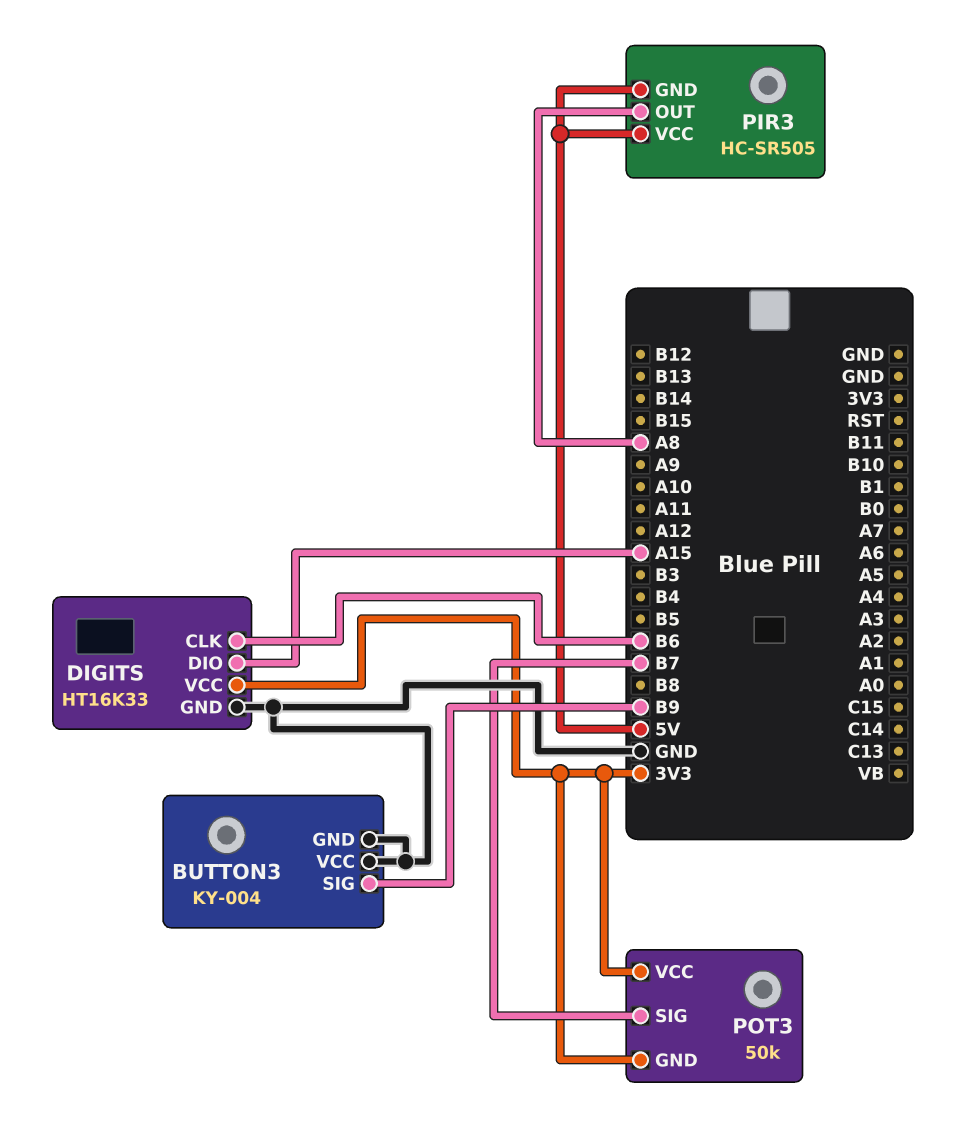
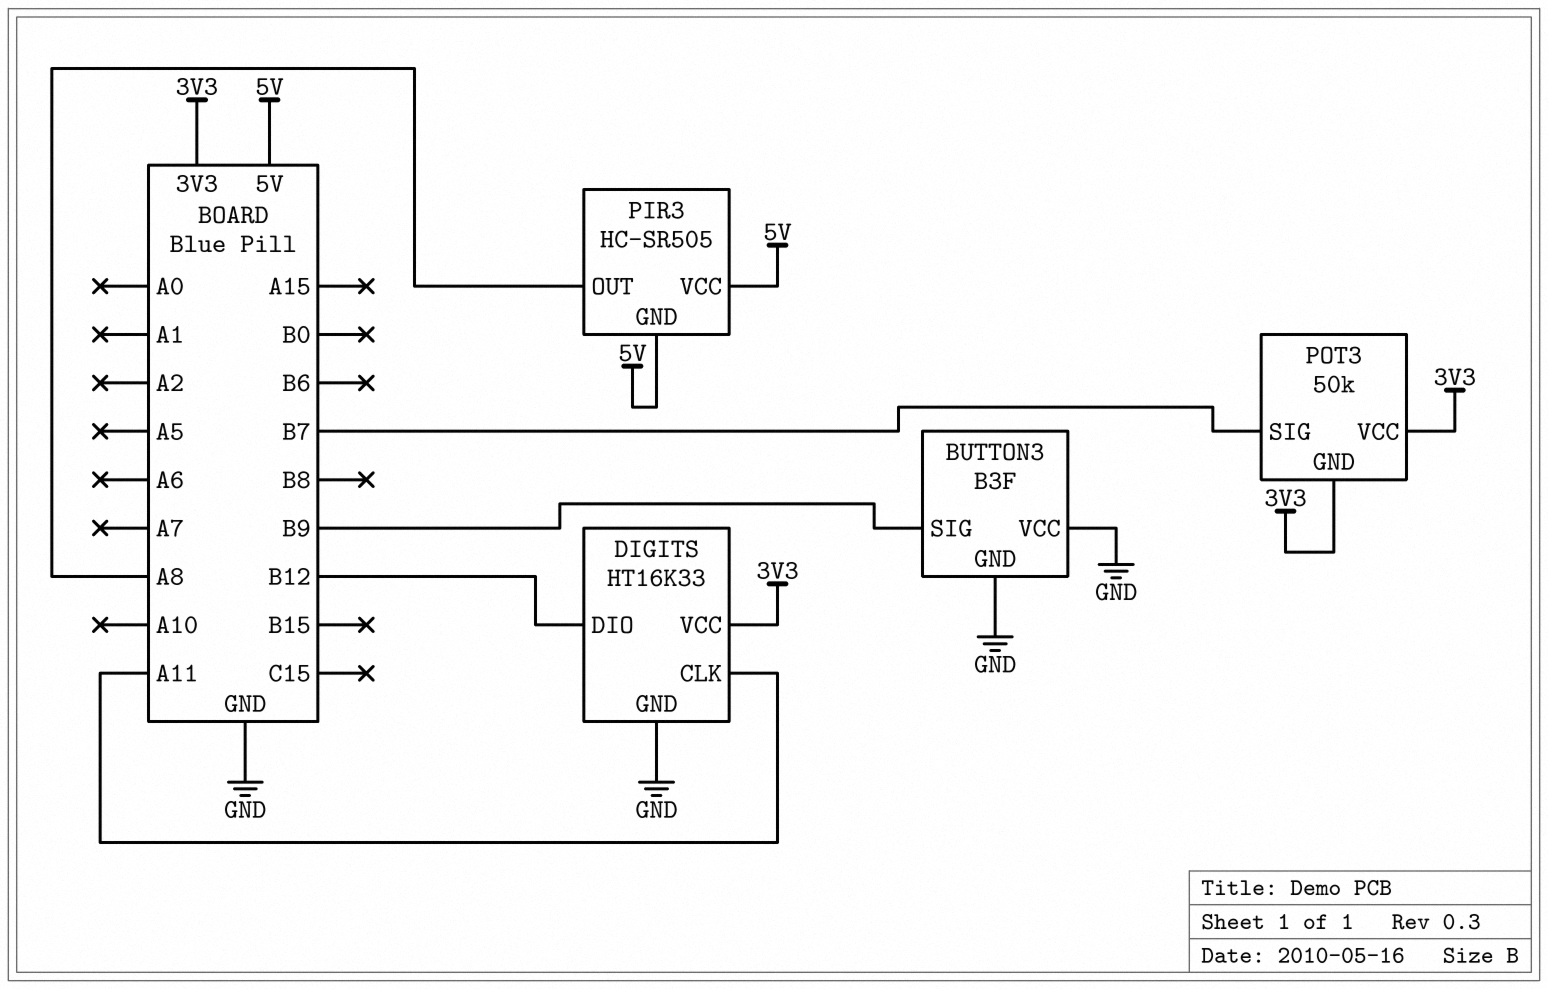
BUTTON3: KY-004 -> B3F
DIGITS pin CLK: B6 -> A11
DIGITS pin DIO: A15 -> B12

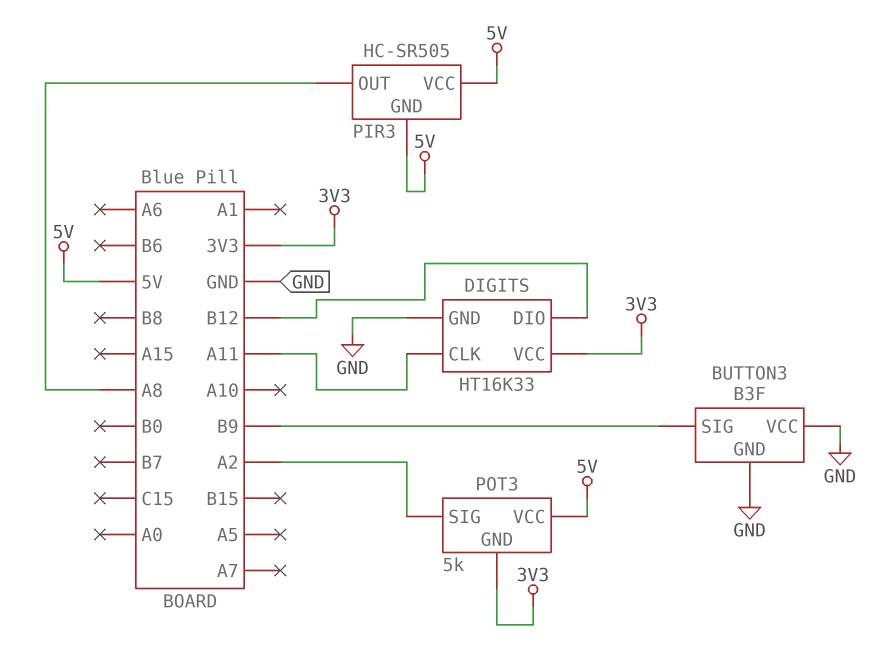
POT3: 50k -> 5k
POT3 pin SIG: B7 -> A2
POT3 pin VCC: 3V3 -> 5V

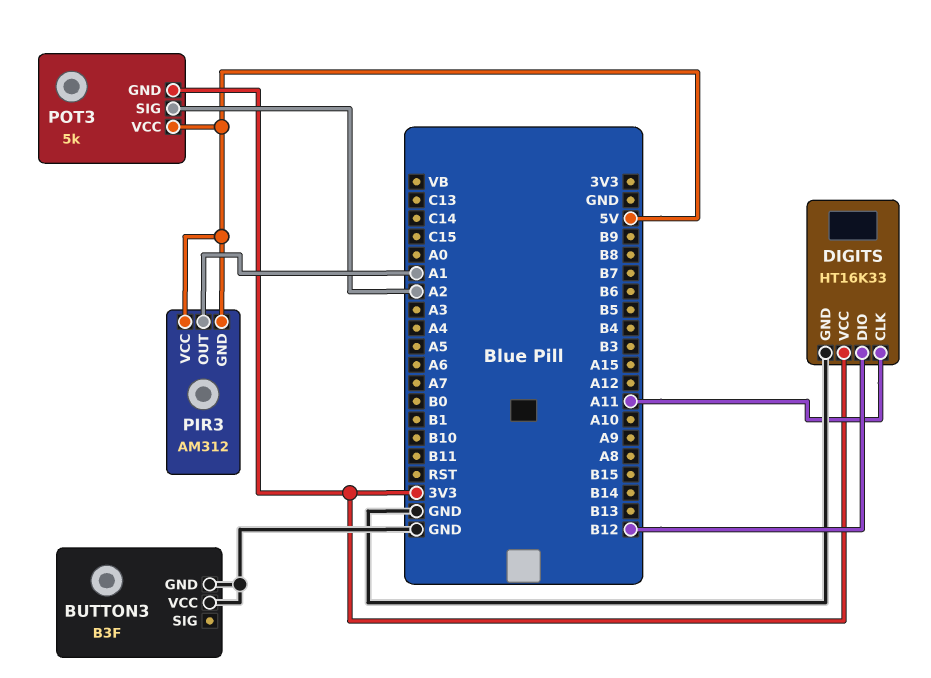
BUTTON3 pin SIG: B9 -> none
PIR3: HC-SR505 -> AM312
PIR3 pin OUT: A8 -> A1

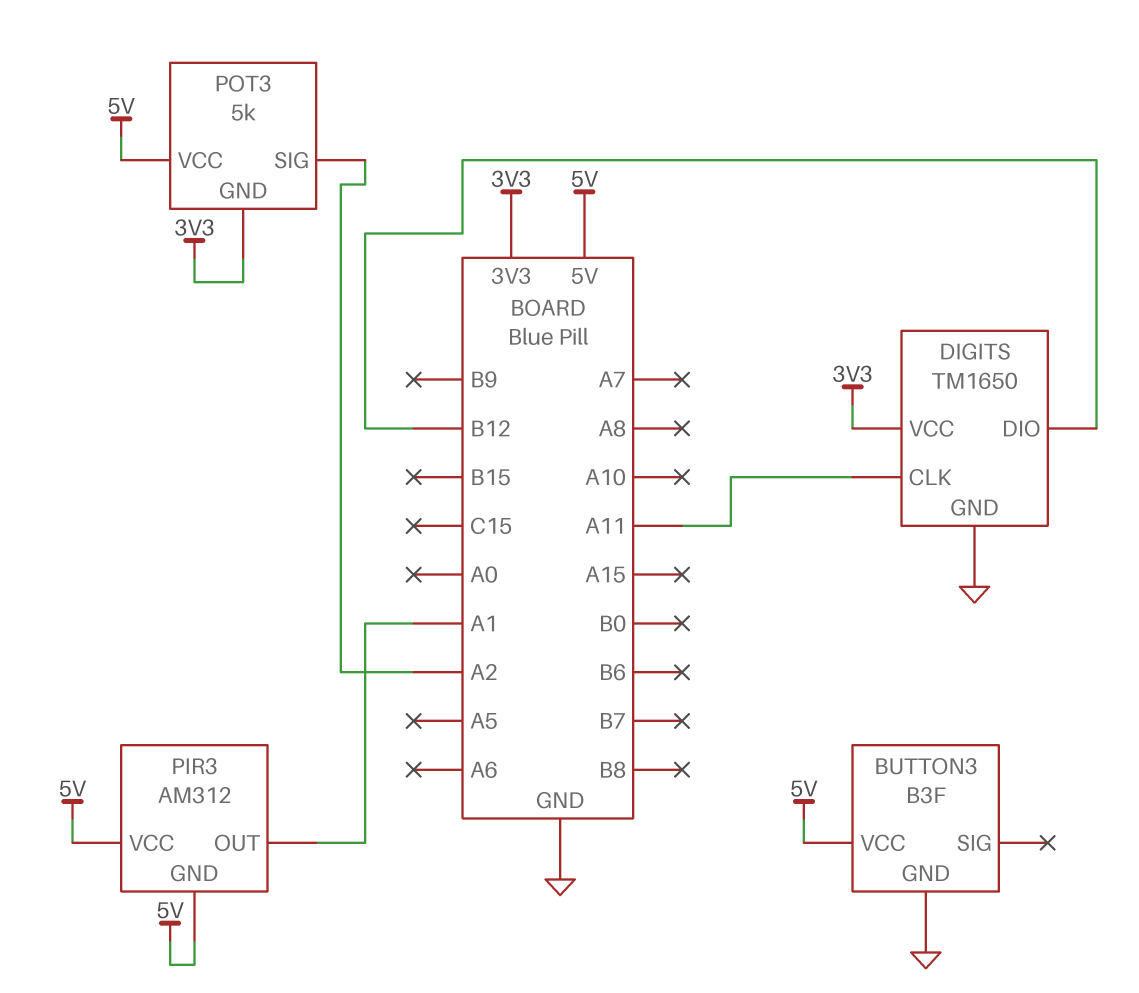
BUTTON3 pin VCC: GND -> 5V
DIGITS: HT16K33 -> TM1650

